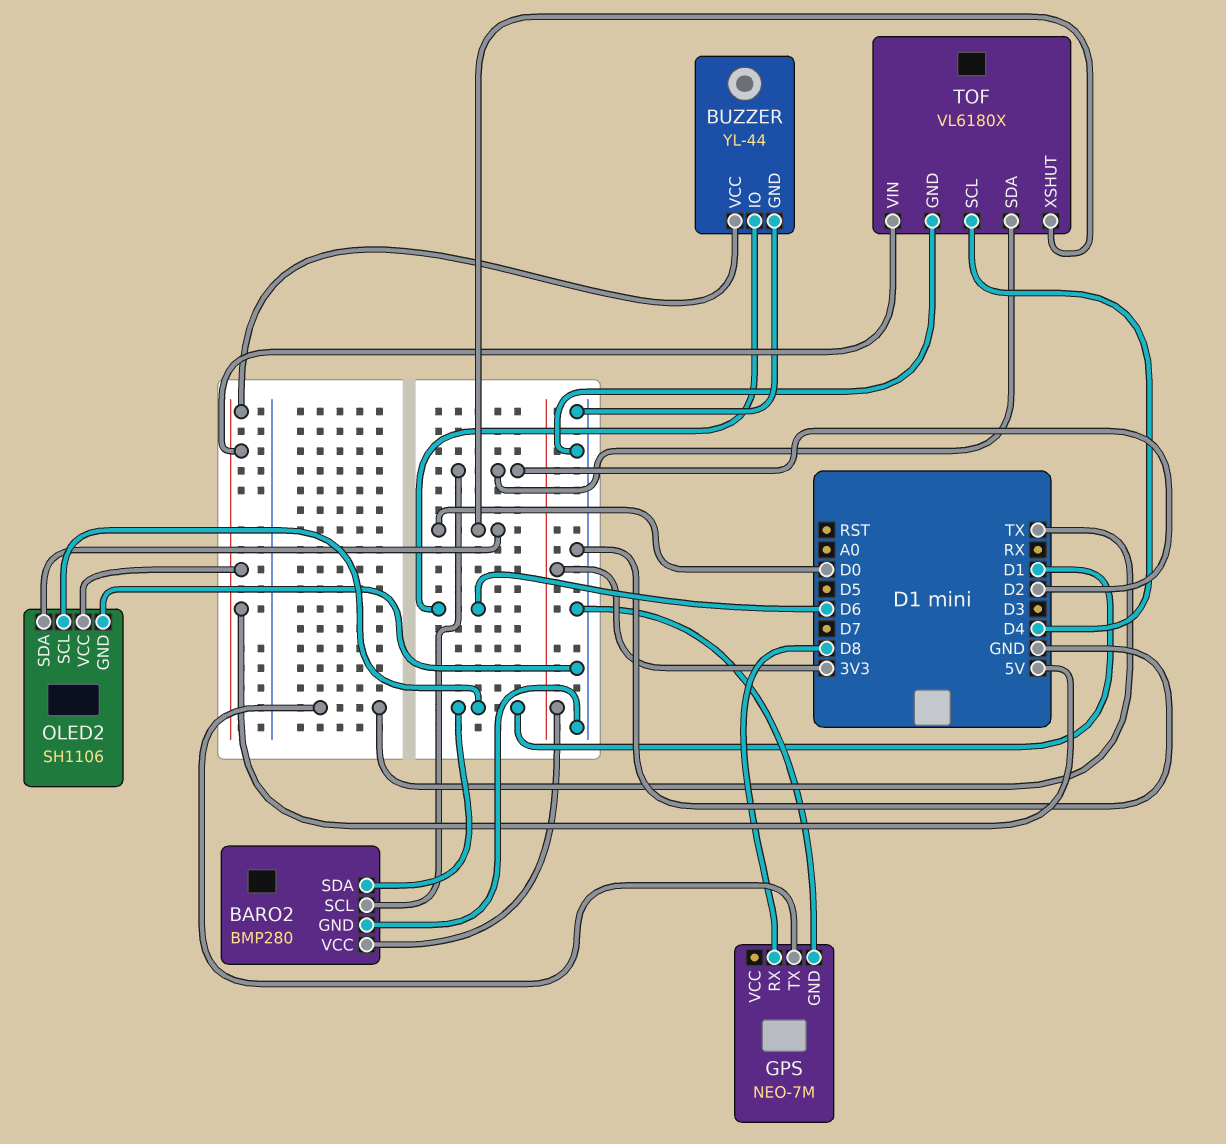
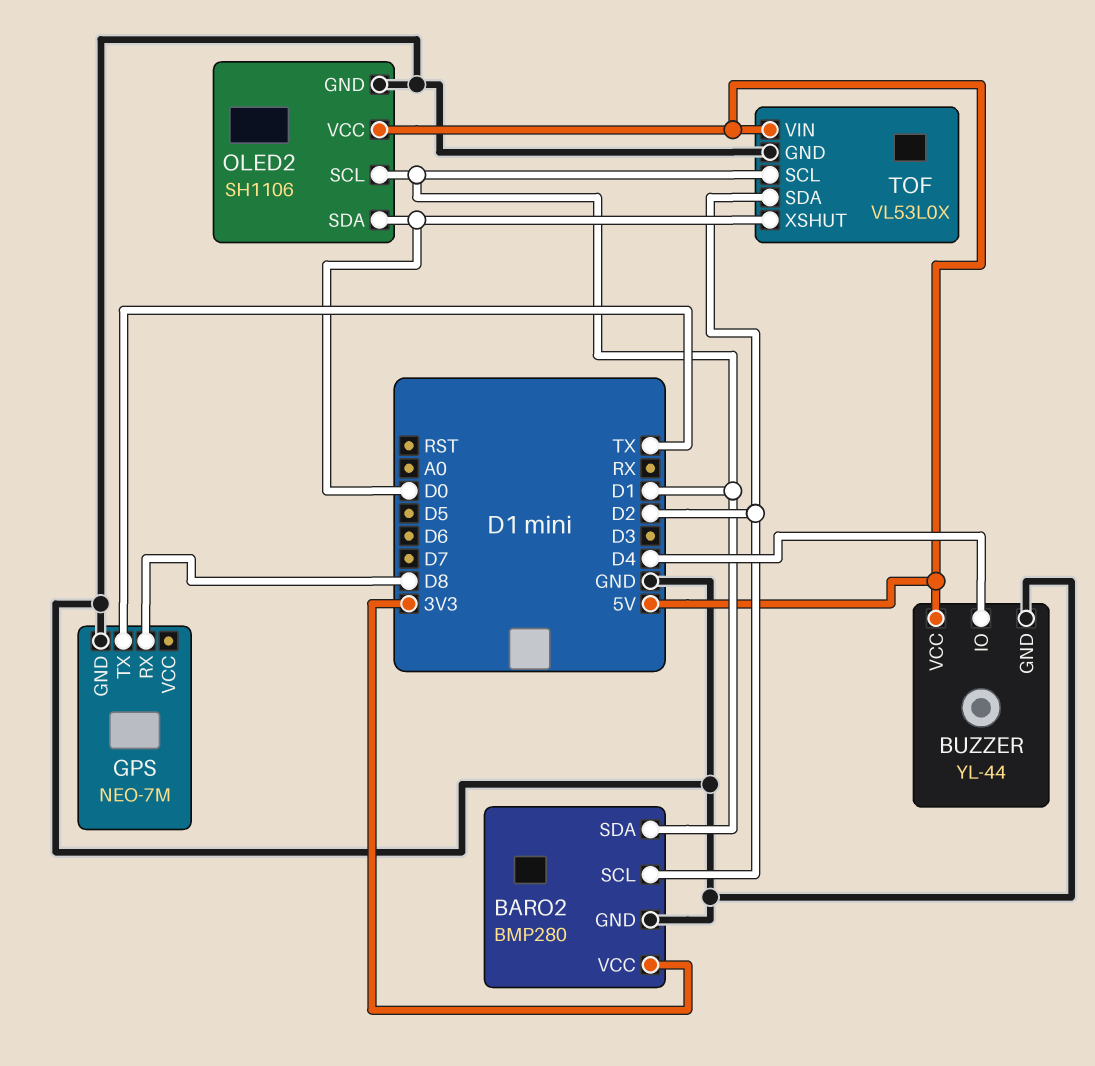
BUZZER pin IO: D6 -> D4
TOF: VL6180X -> VL53L0X
TOF pin SCL: D4 -> D1

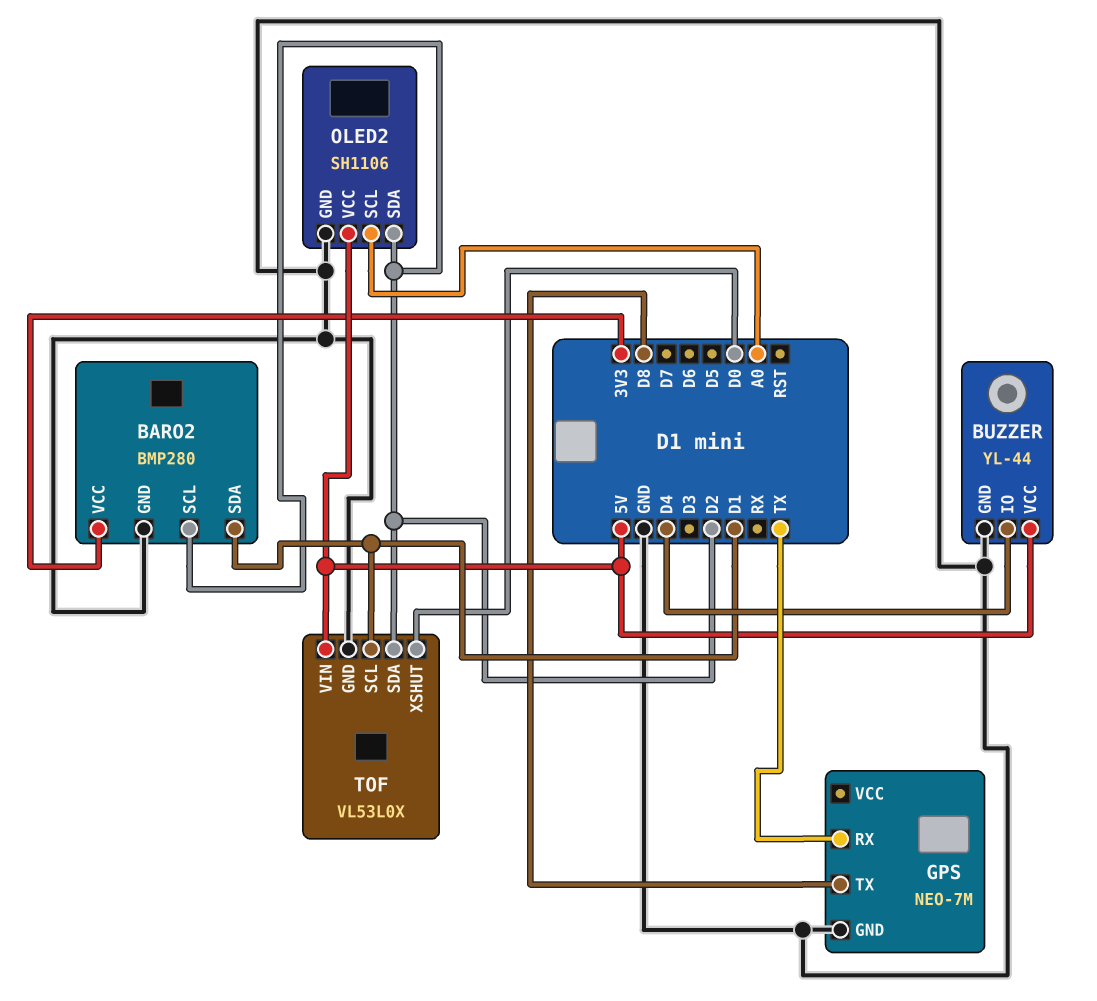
GPS pin RX: D8 -> TX
GPS pin TX: TX -> D8
OLED2 pin SCL: D1 -> A0
OLED2 pin SDA: D0 -> D2

